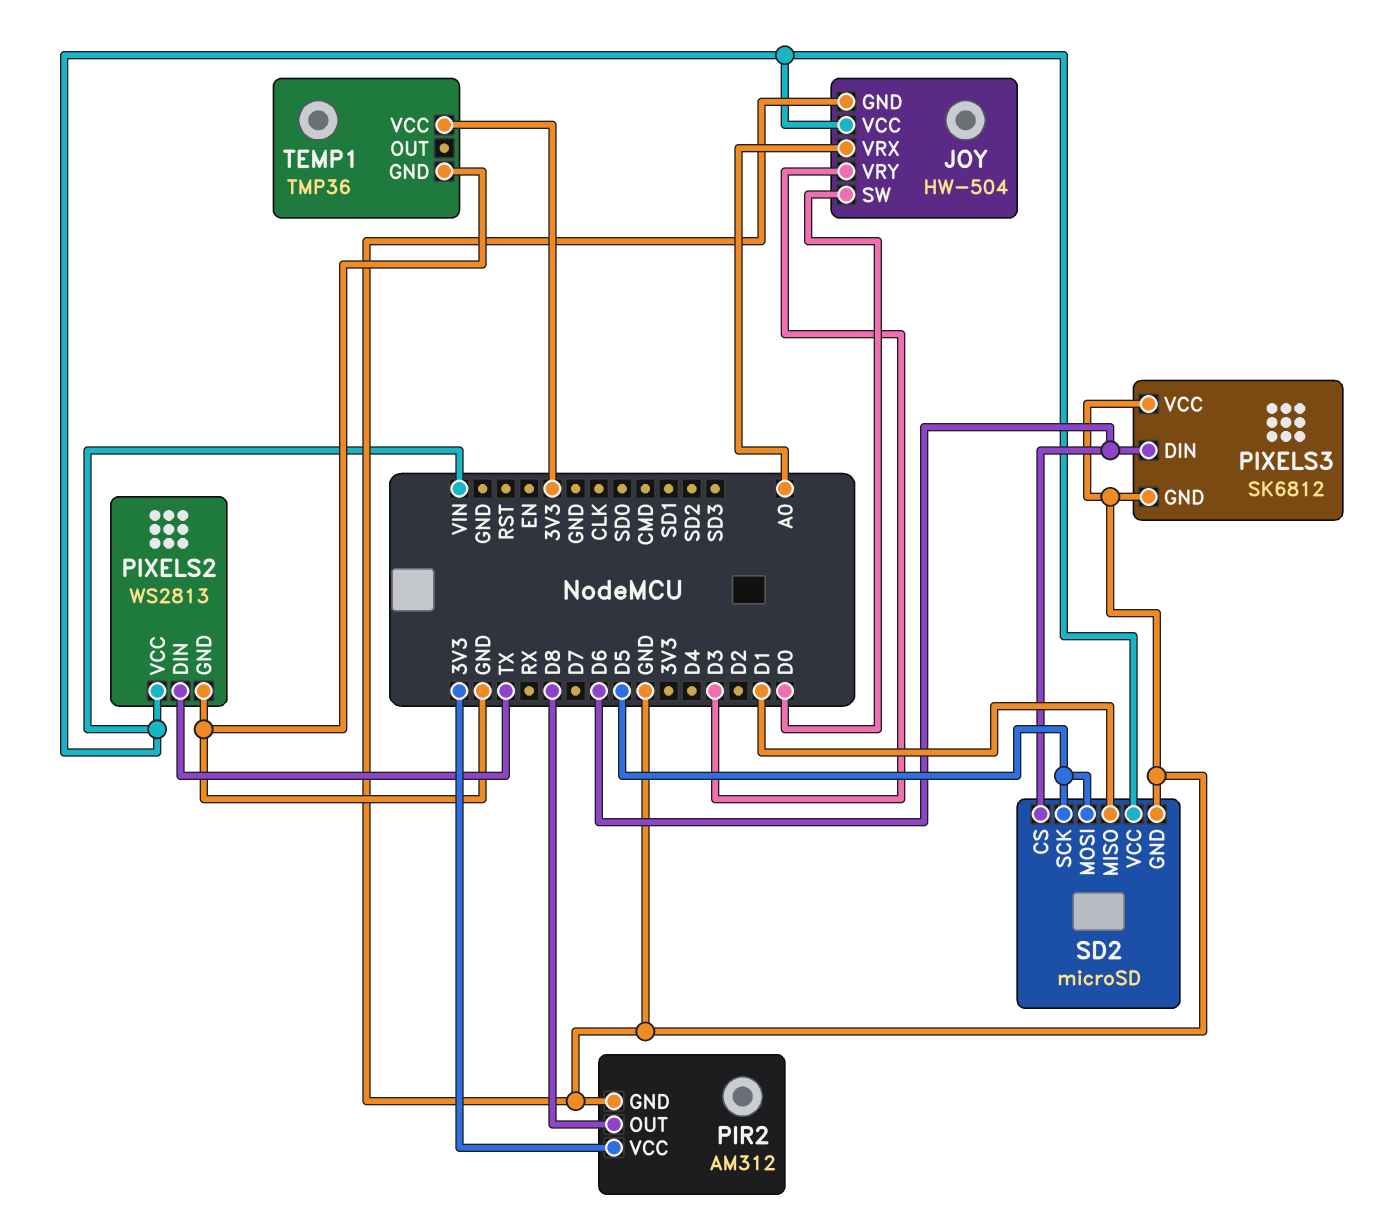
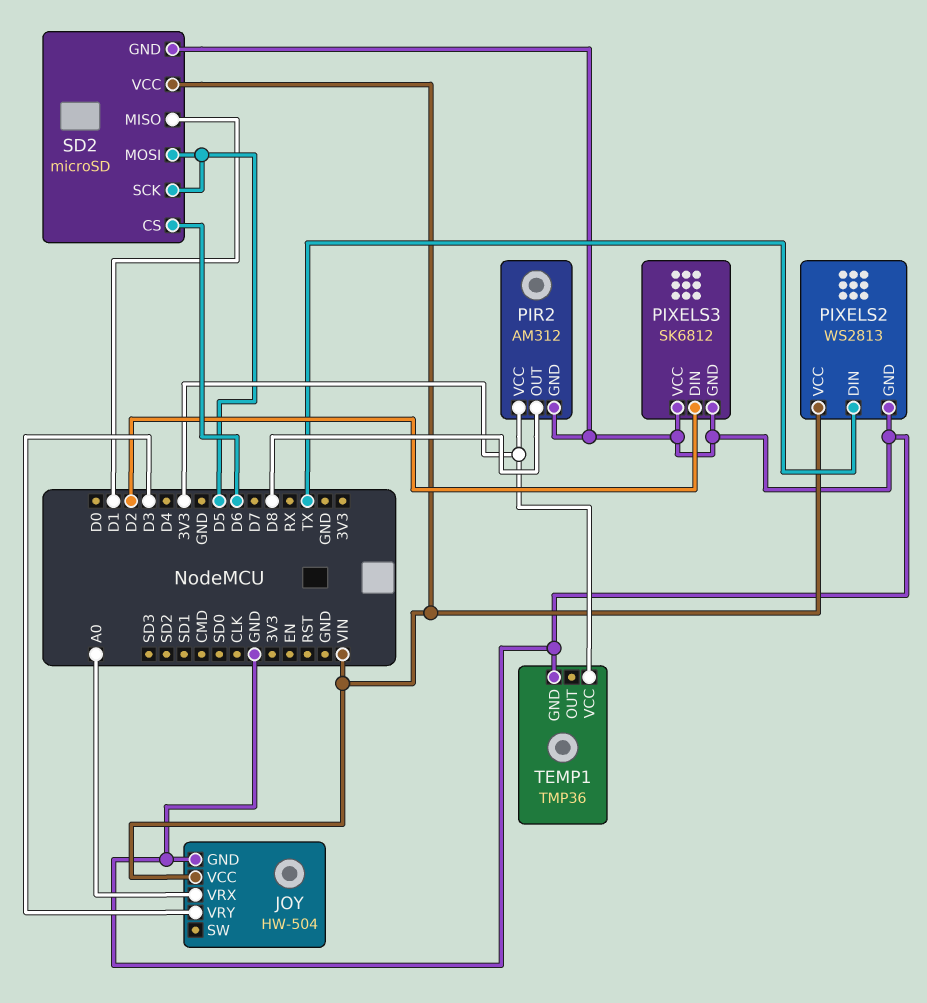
JOY pin SW: D0 -> none
PIXELS3 pin DIN: D6 -> D2

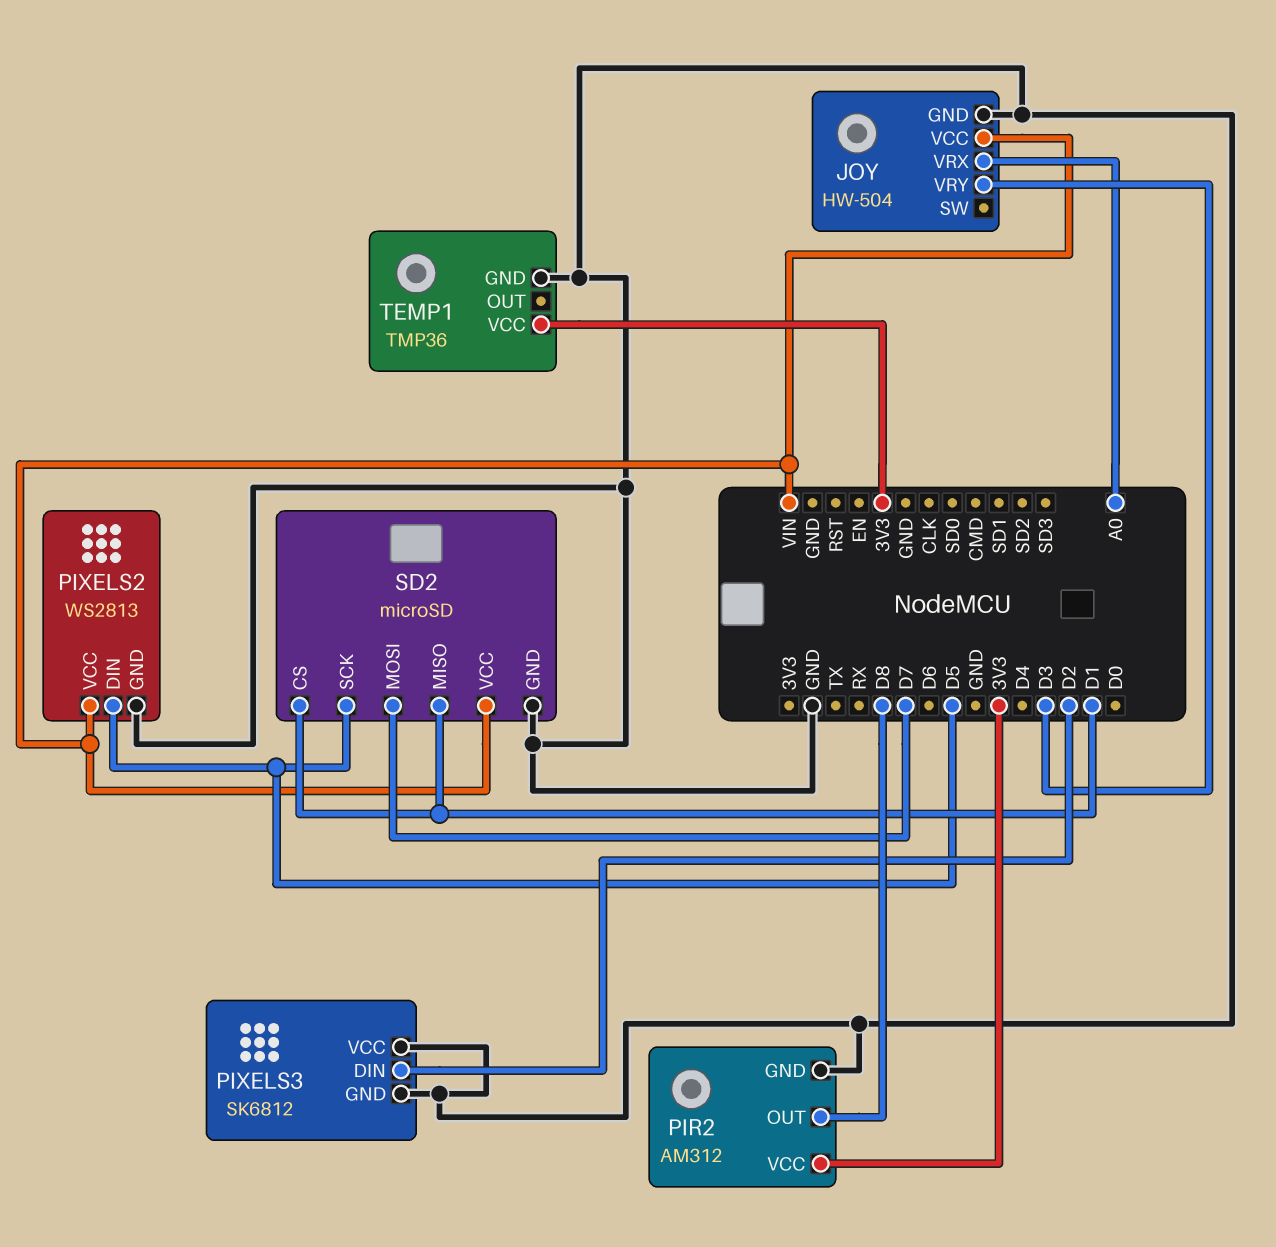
PIXELS2 pin DIN: TX -> D5
SD2 pin CS: D6 -> D1
SD2 pin MOSI: D5 -> D7

